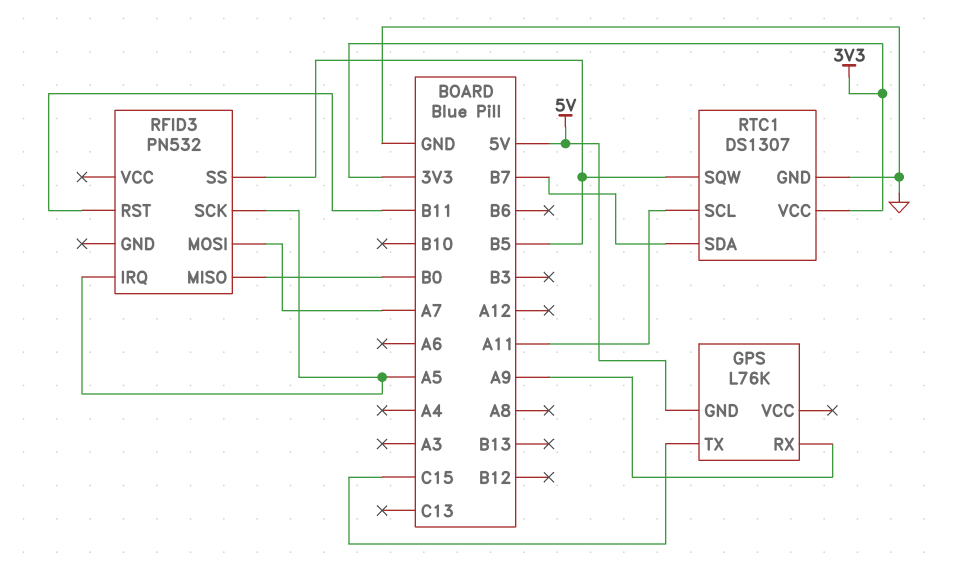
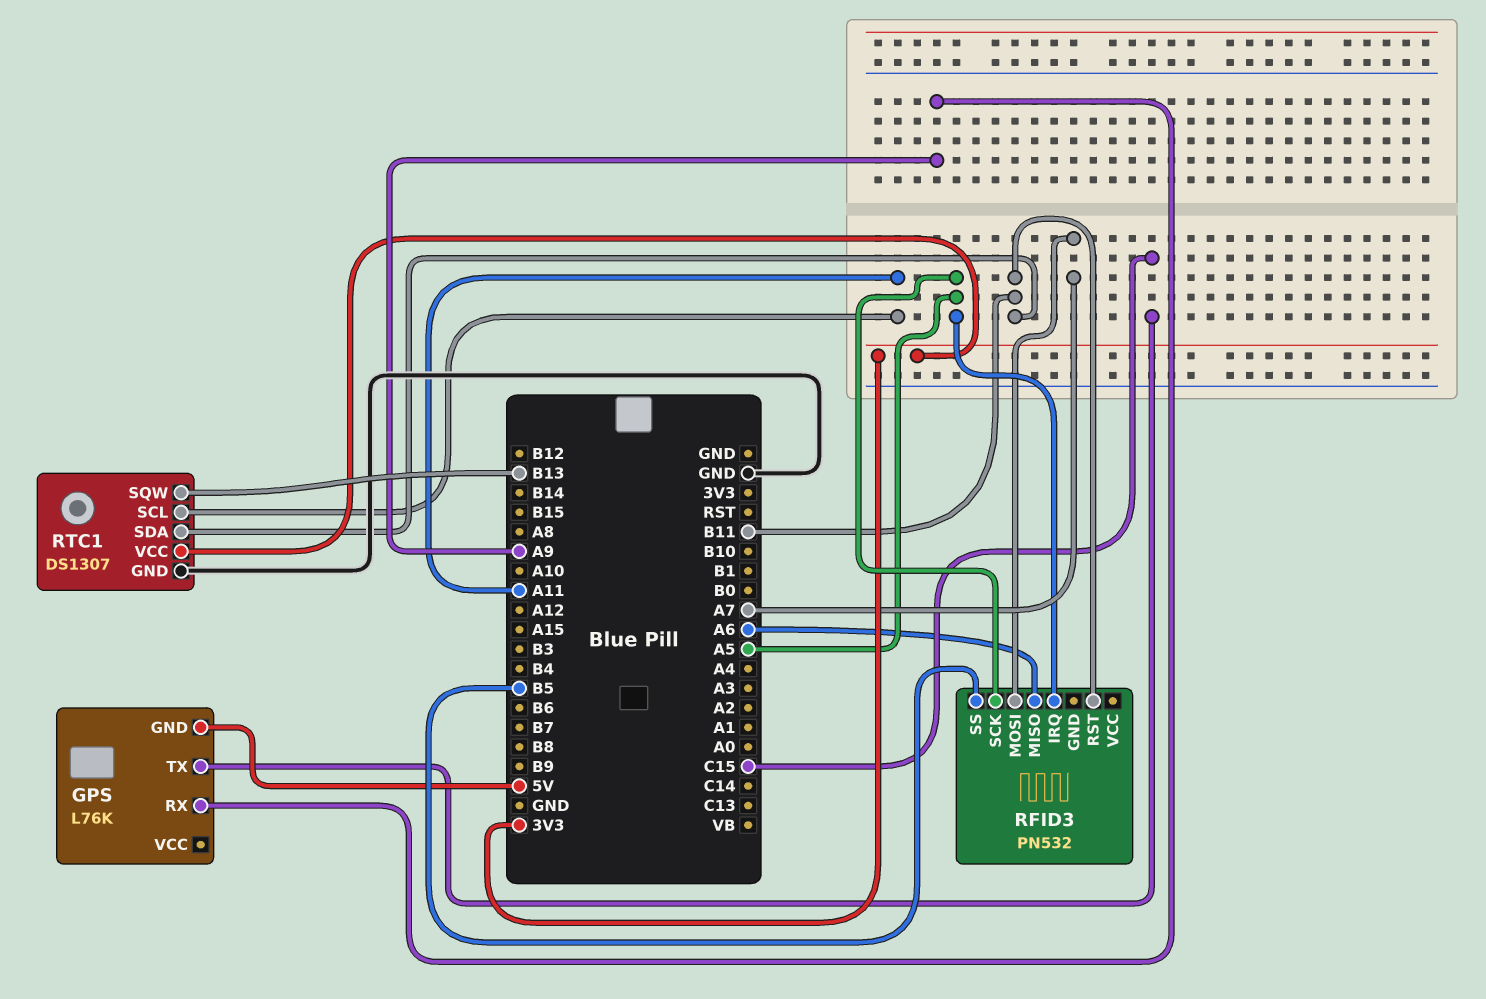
RFID3 pin MISO: B0 -> A6
RTC1 pin SDA: B7 -> B11
RTC1 pin SQW: B5 -> B13

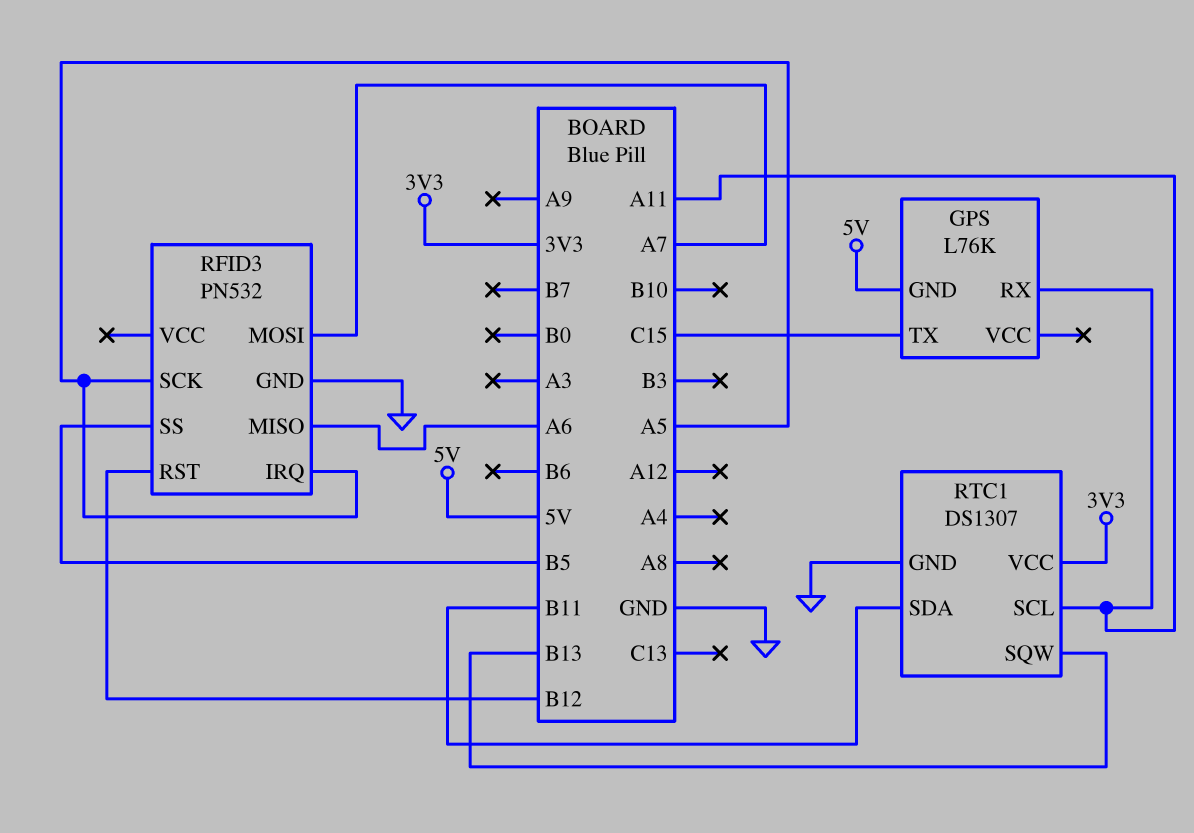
GPS pin RX: A9 -> A11
RFID3 pin GND: none -> GND
RFID3 pin RST: B11 -> B12

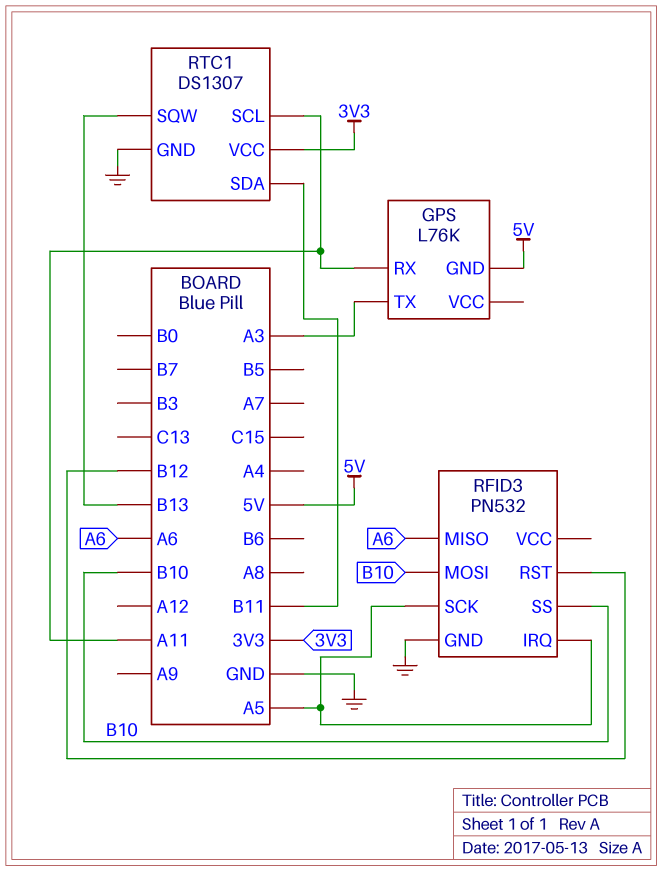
GPS pin TX: C15 -> A3
RFID3 pin MOSI: A7 -> B10
RFID3 pin SS: B5 -> B10

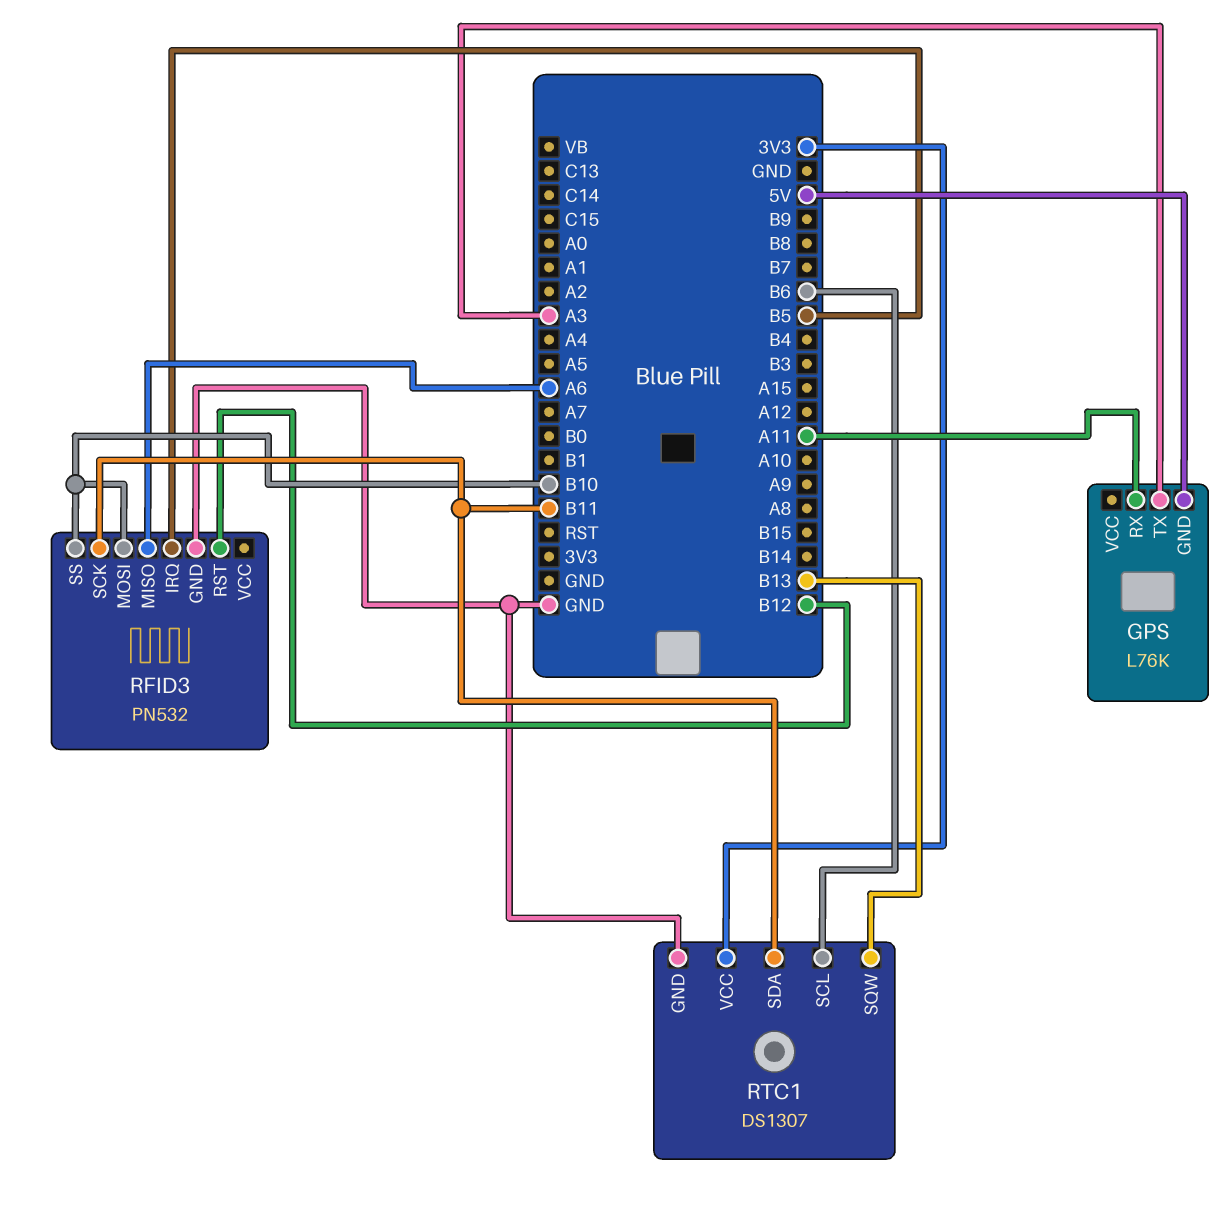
RFID3 pin IRQ: A5 -> B5
RFID3 pin SCK: A5 -> B11
RTC1 pin SCL: A11 -> B6

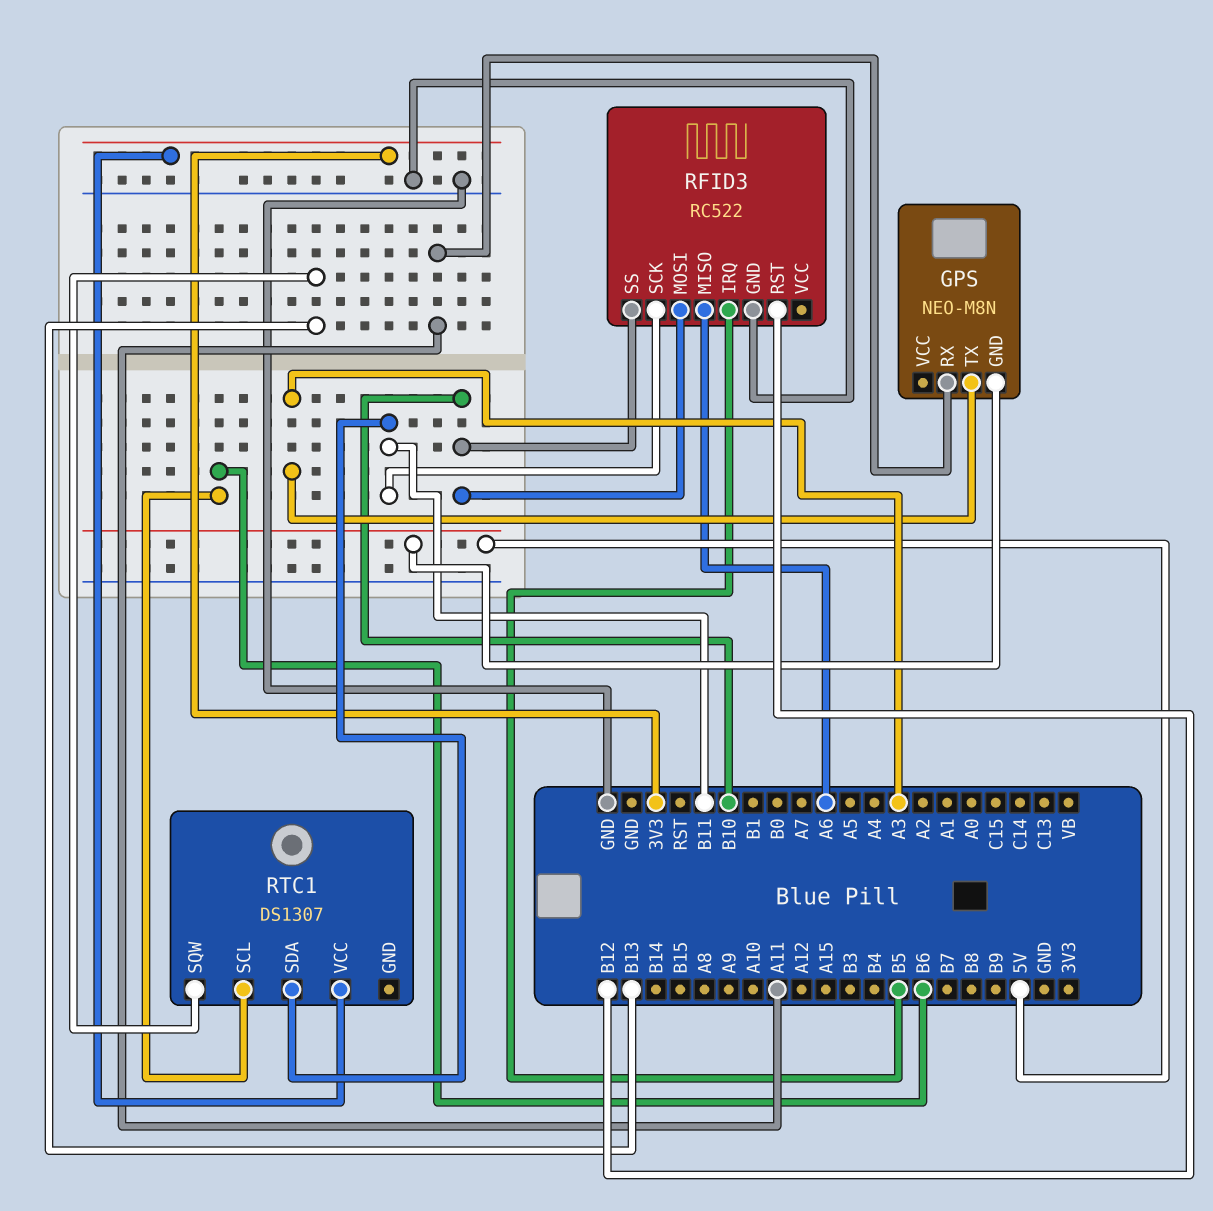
GPS: L76K -> NEO-M8N
RFID3: PN532 -> RC522
RTC1 pin GND: GND -> none

